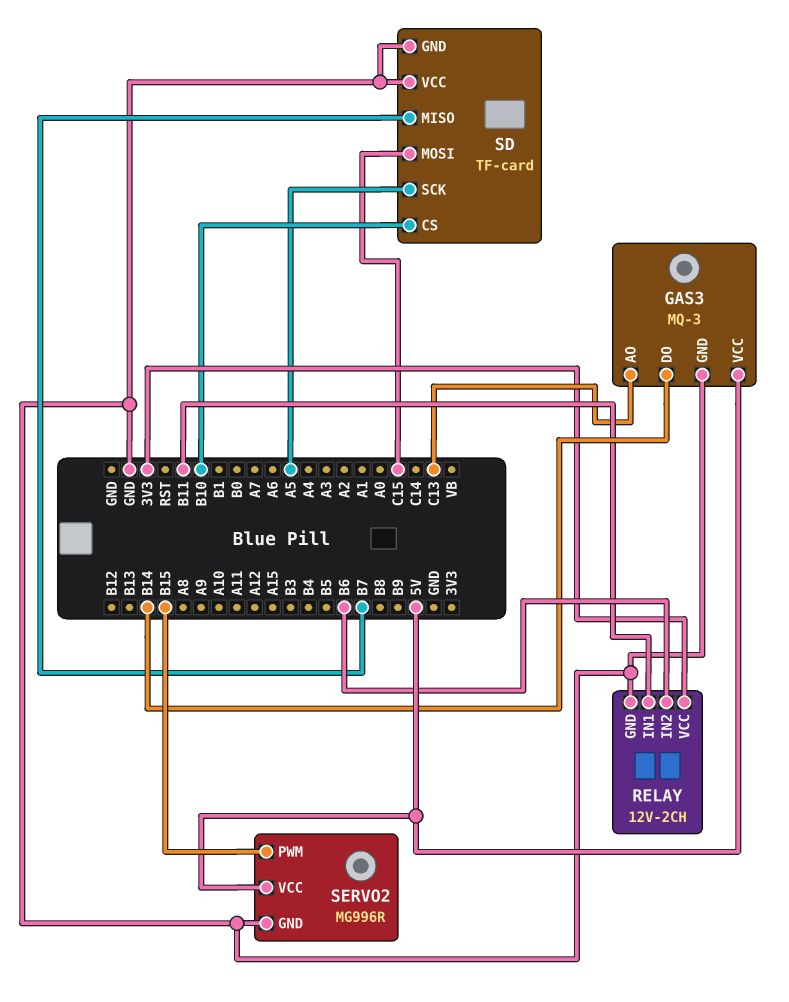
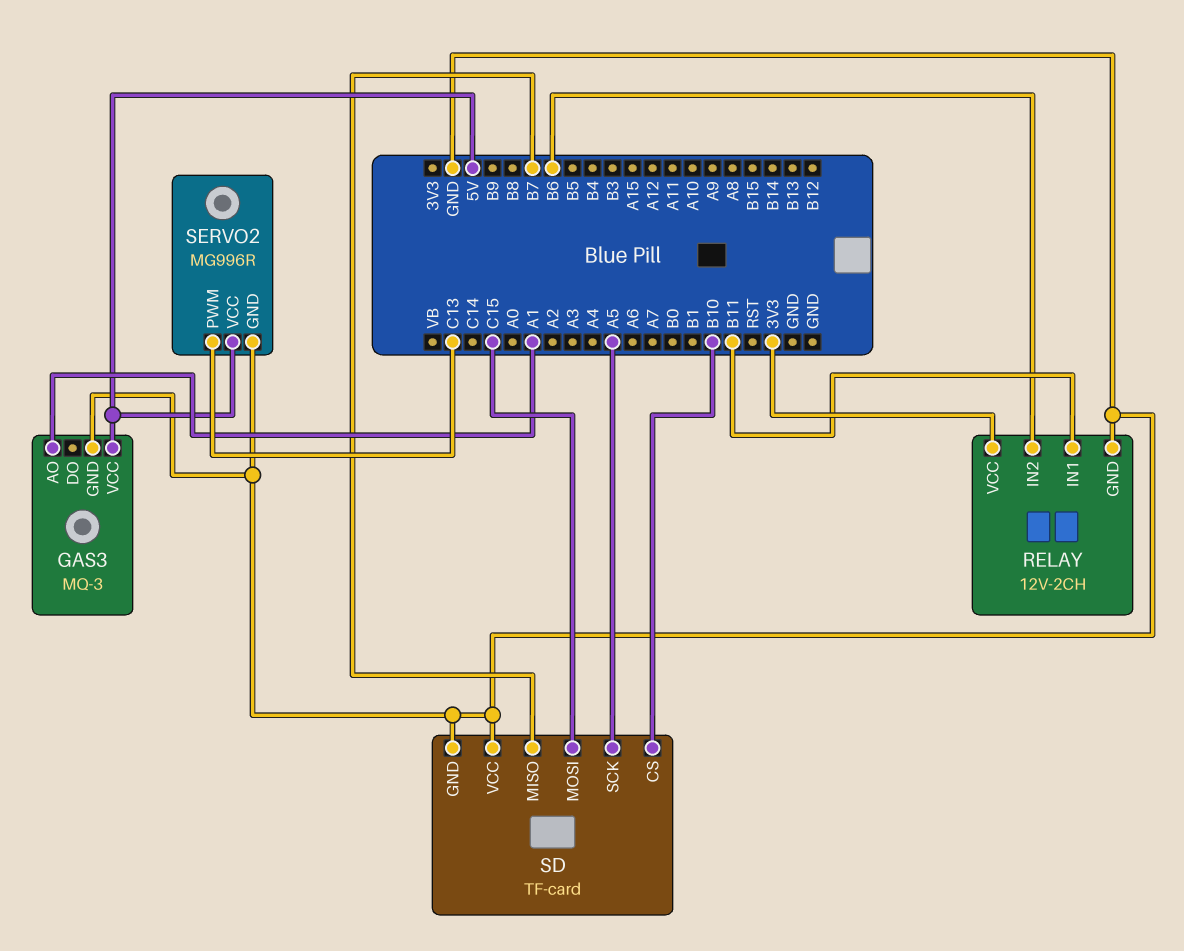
GAS3 pin AO: C13 -> A1
GAS3 pin DO: B14 -> none
SERVO2 pin PWM: B15 -> C13

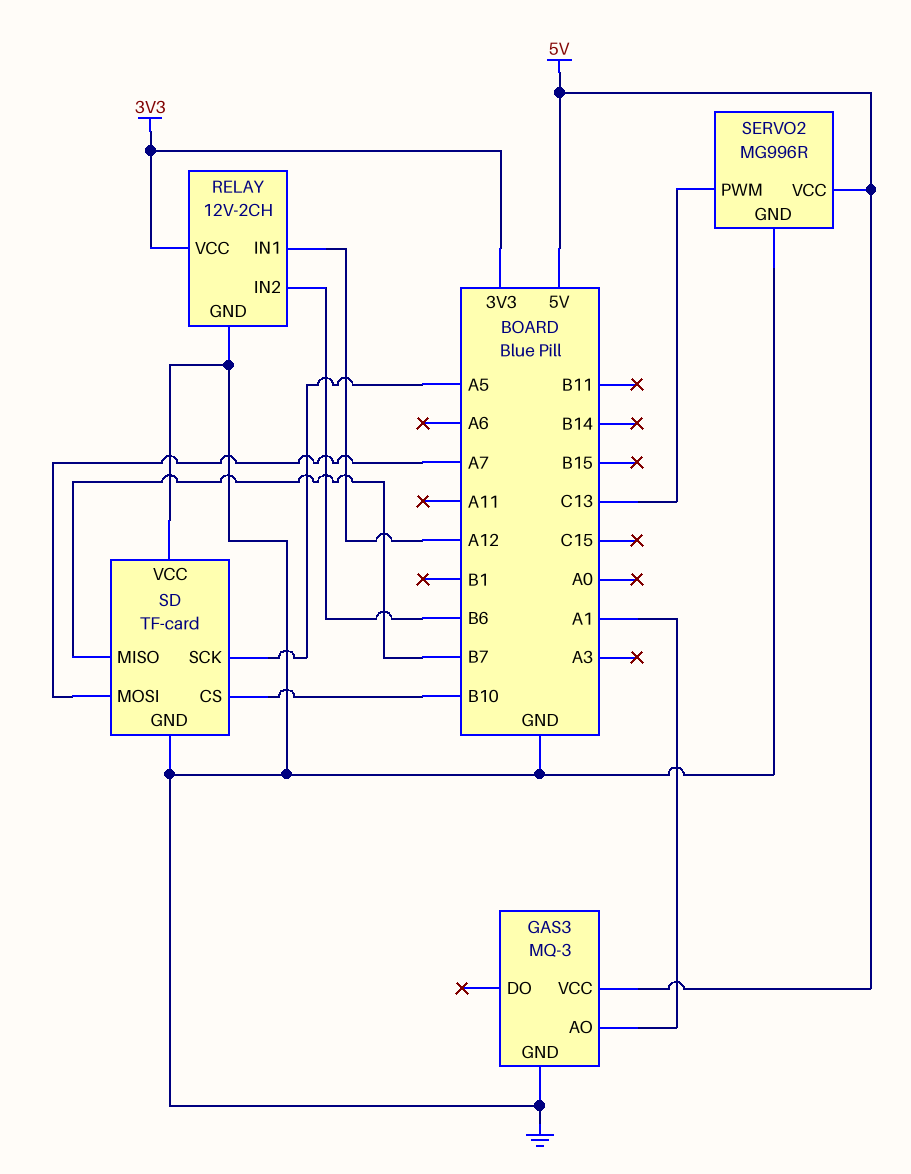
RELAY pin IN1: B11 -> A12
SD pin MOSI: C15 -> A7

